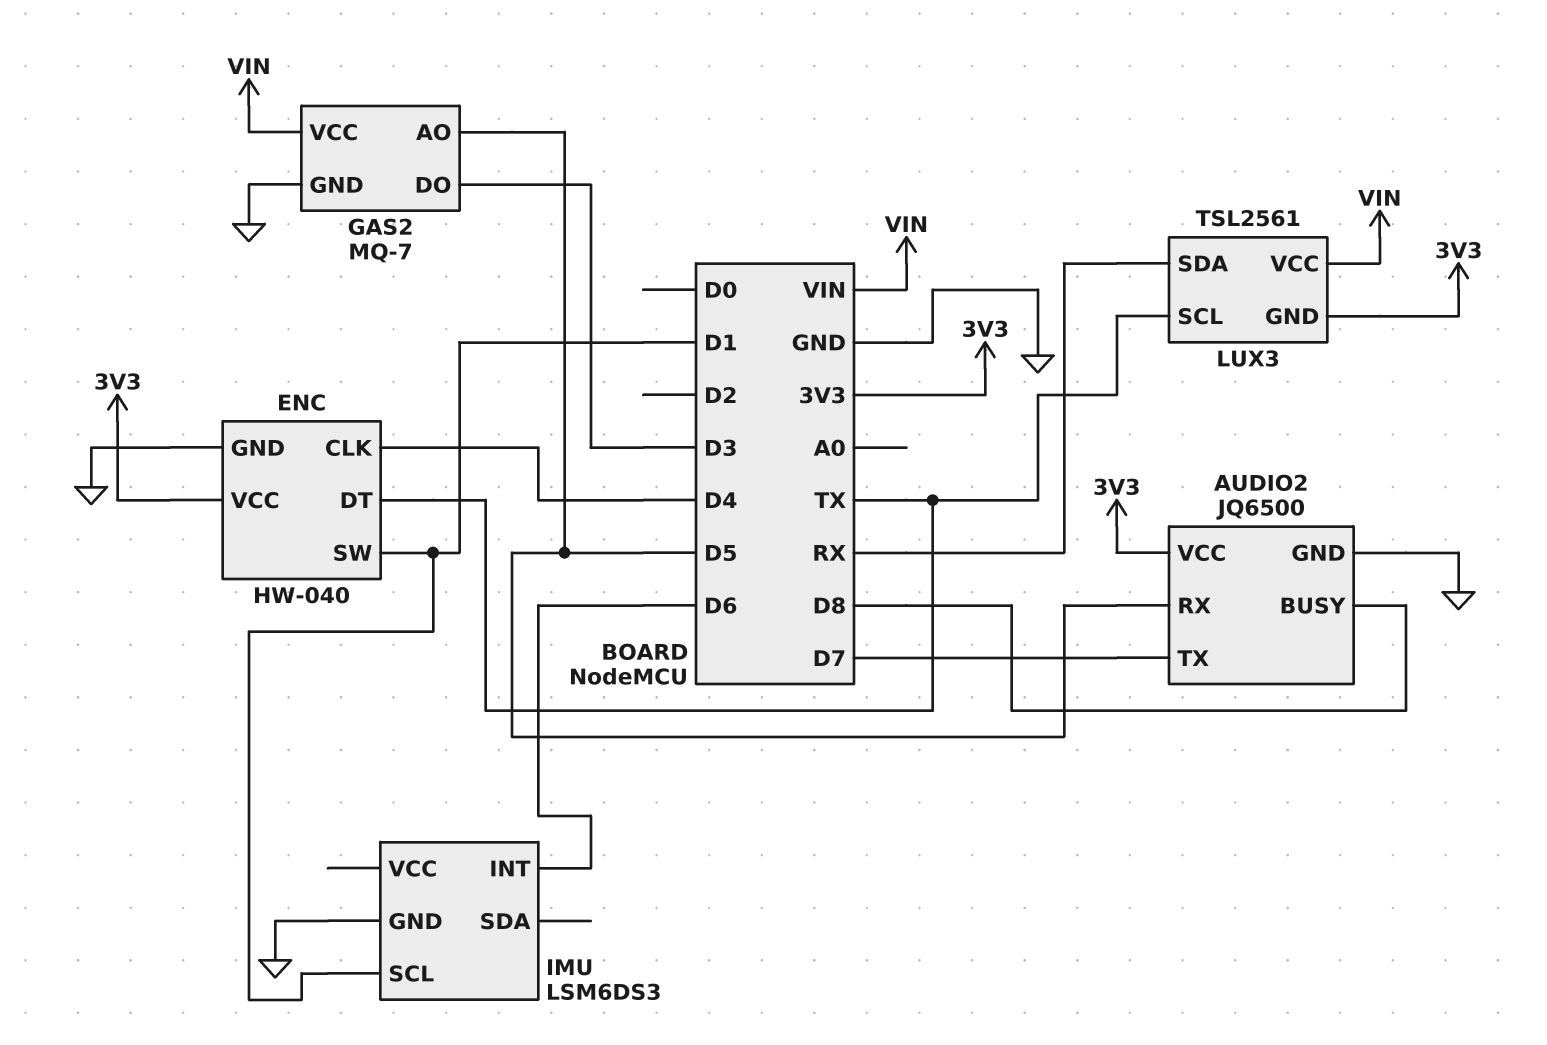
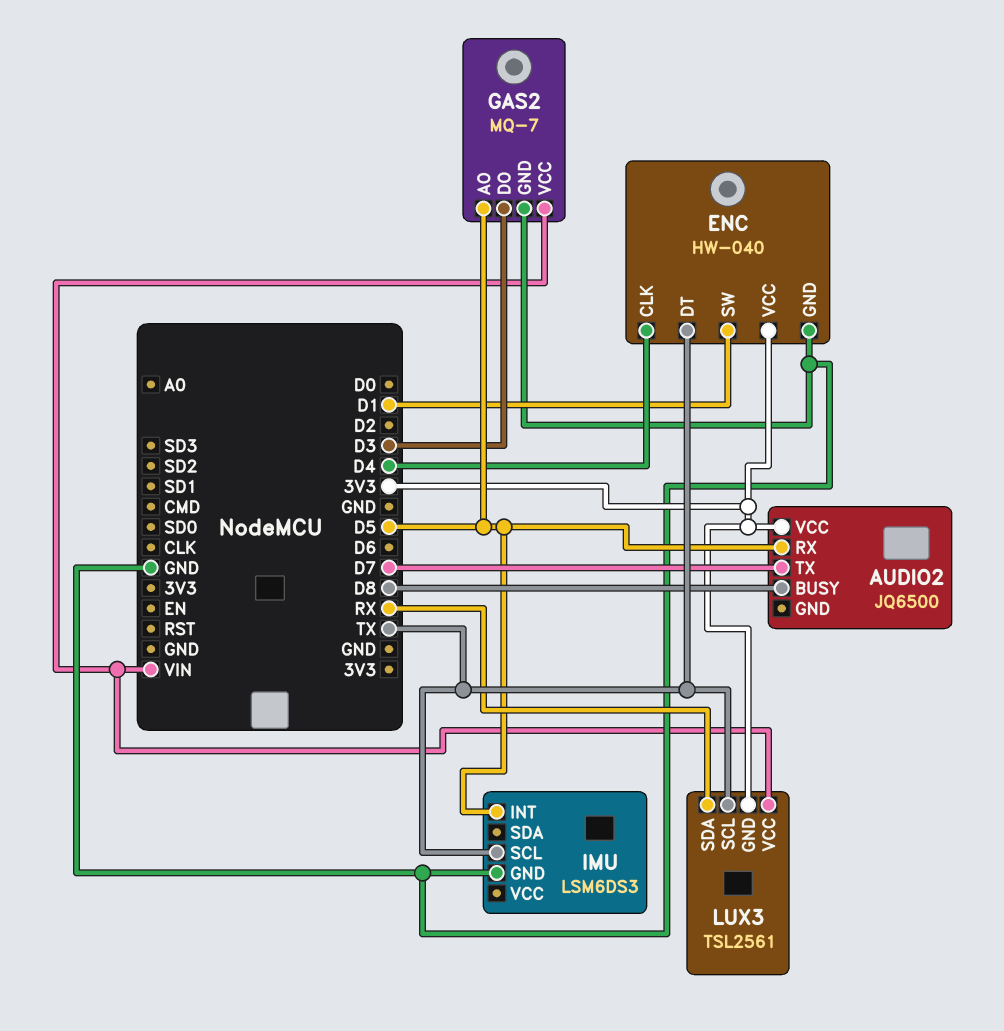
AUDIO2 pin GND: GND -> none
IMU pin INT: D6 -> D5
IMU pin SCL: D1 -> TX

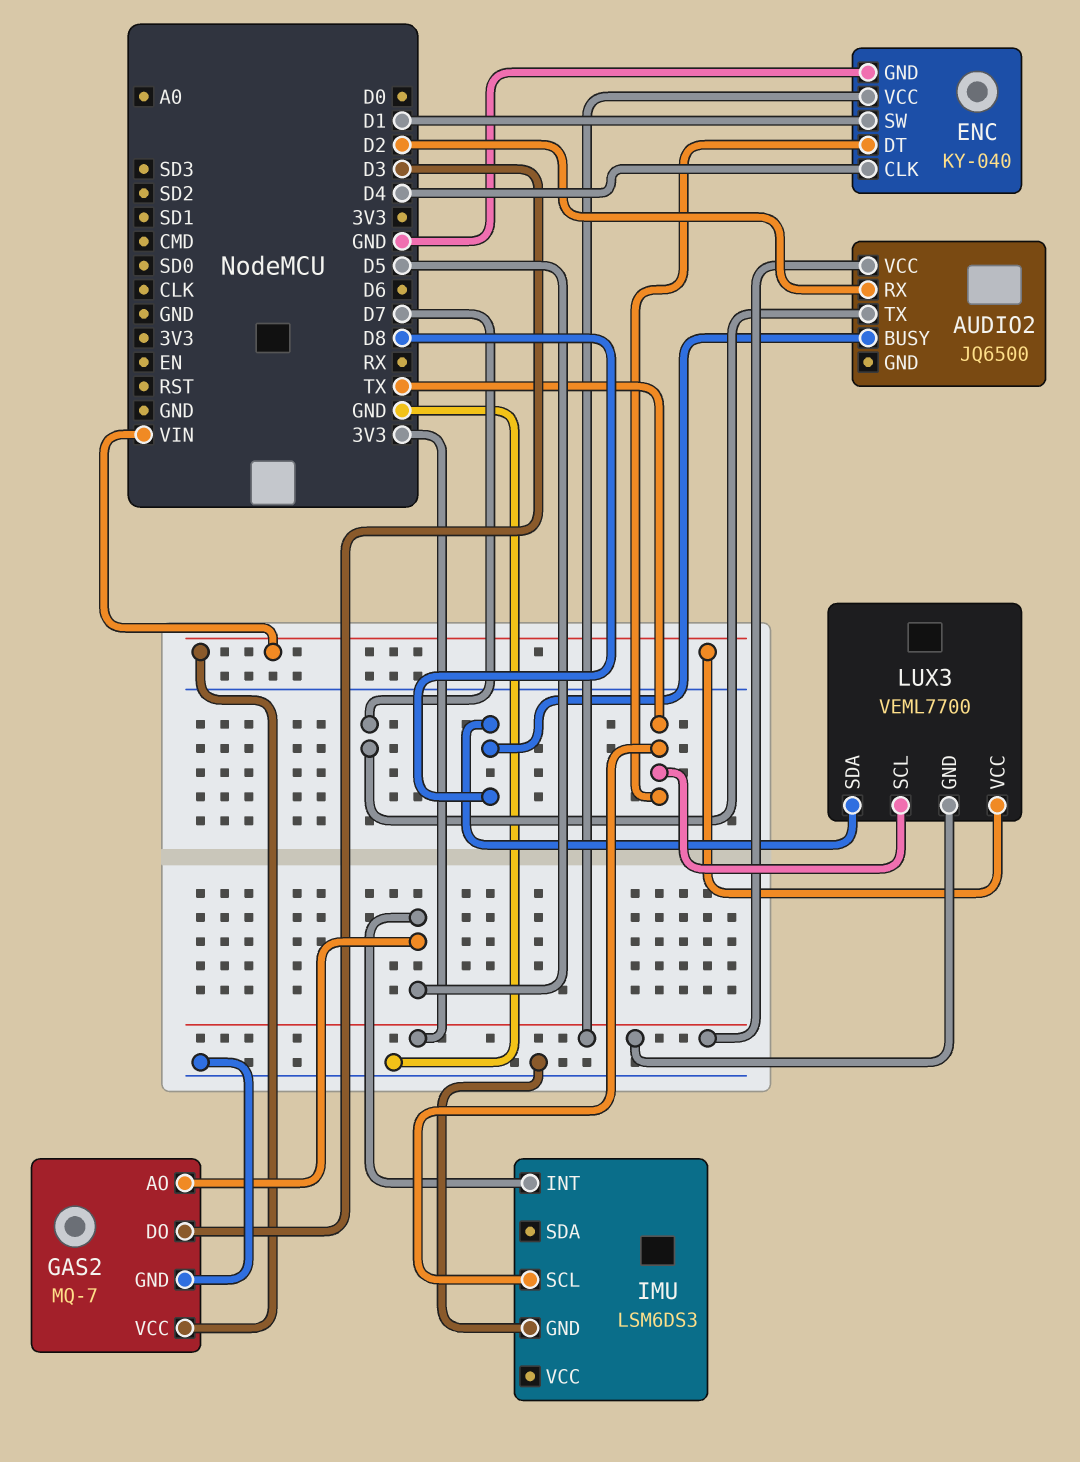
AUDIO2 pin RX: D5 -> D2
ENC: HW-040 -> KY-040
LUX3: TSL2561 -> VEML7700
LUX3 pin SDA: RX -> D8

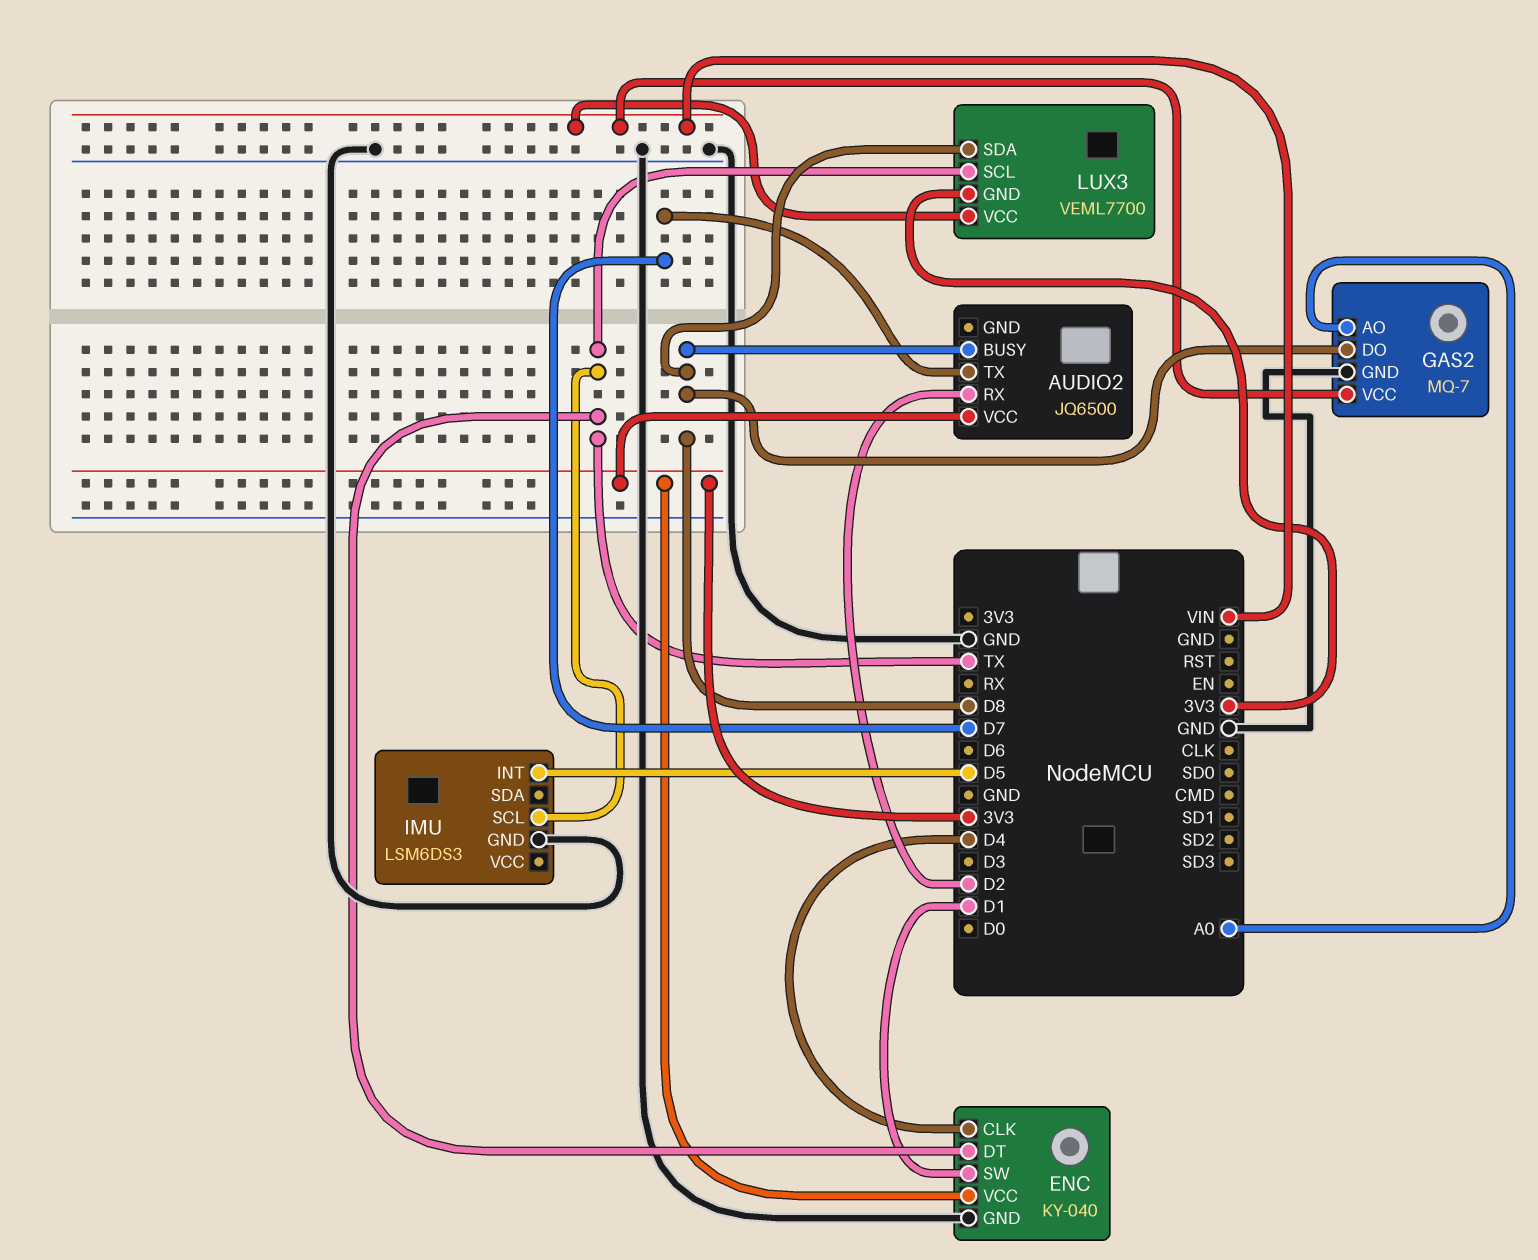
GAS2 pin AO: D5 -> A0
GAS2 pin DO: D3 -> D8

